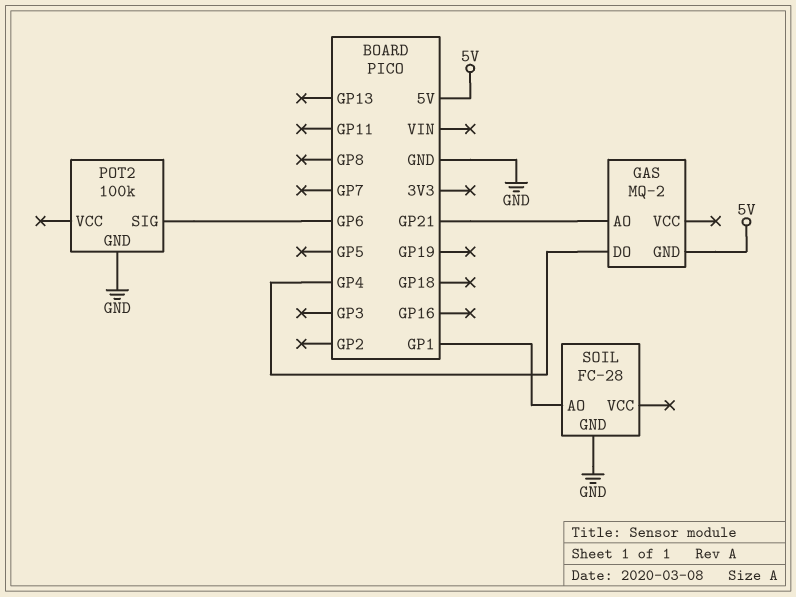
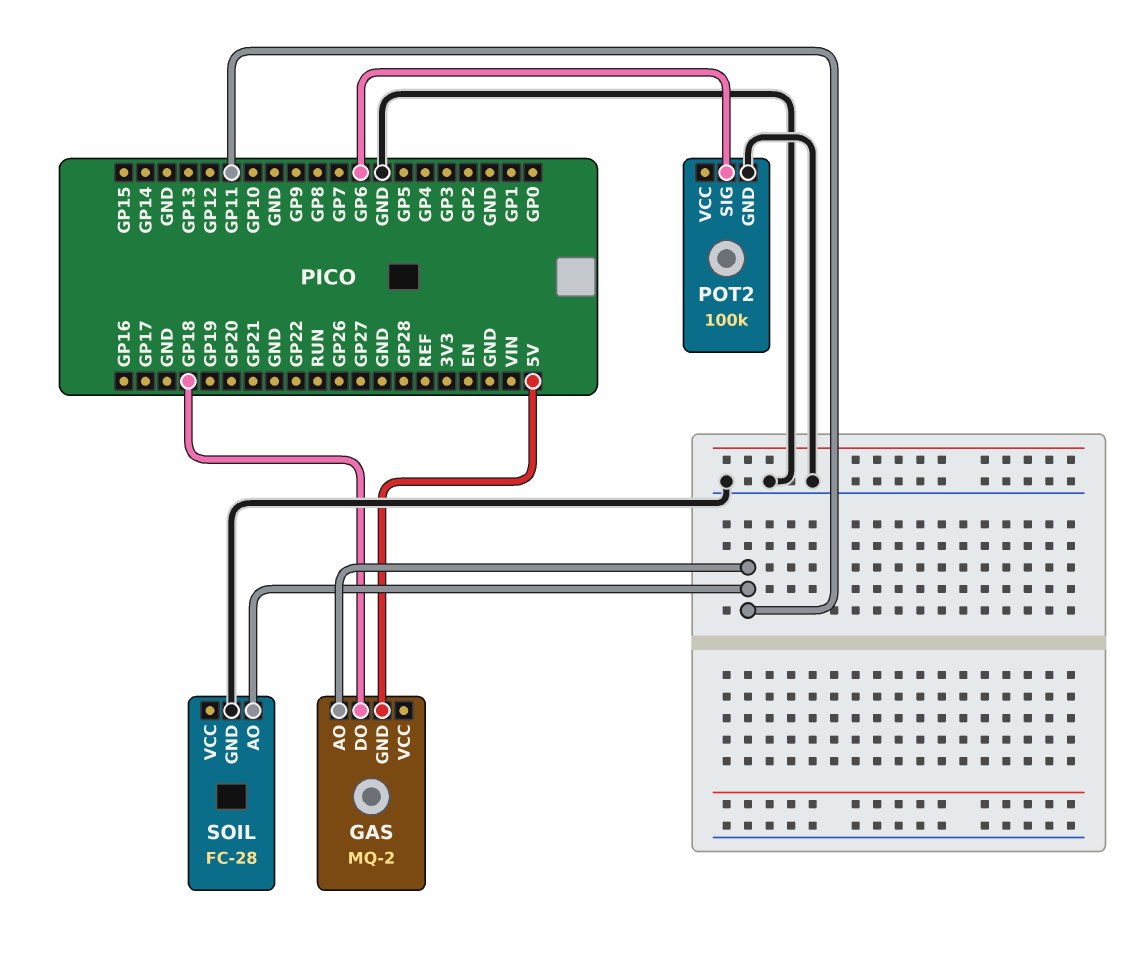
GAS pin AO: GP21 -> GP11
GAS pin DO: GP4 -> GP18
SOIL pin AO: GP1 -> GP11

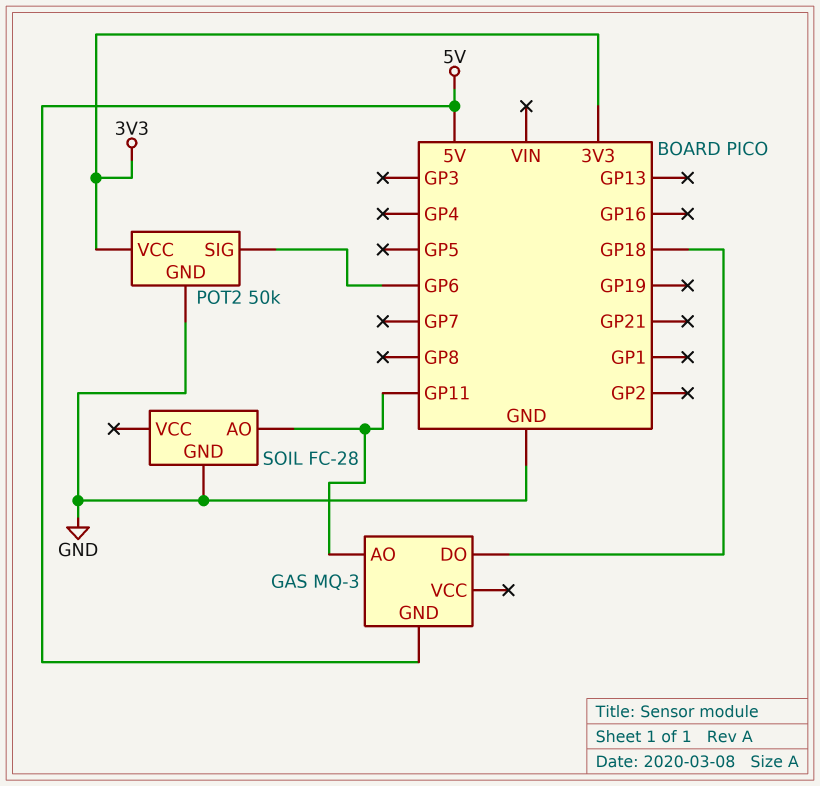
GAS: MQ-2 -> MQ-3
POT2: 100k -> 50k
POT2 pin VCC: none -> 3V3

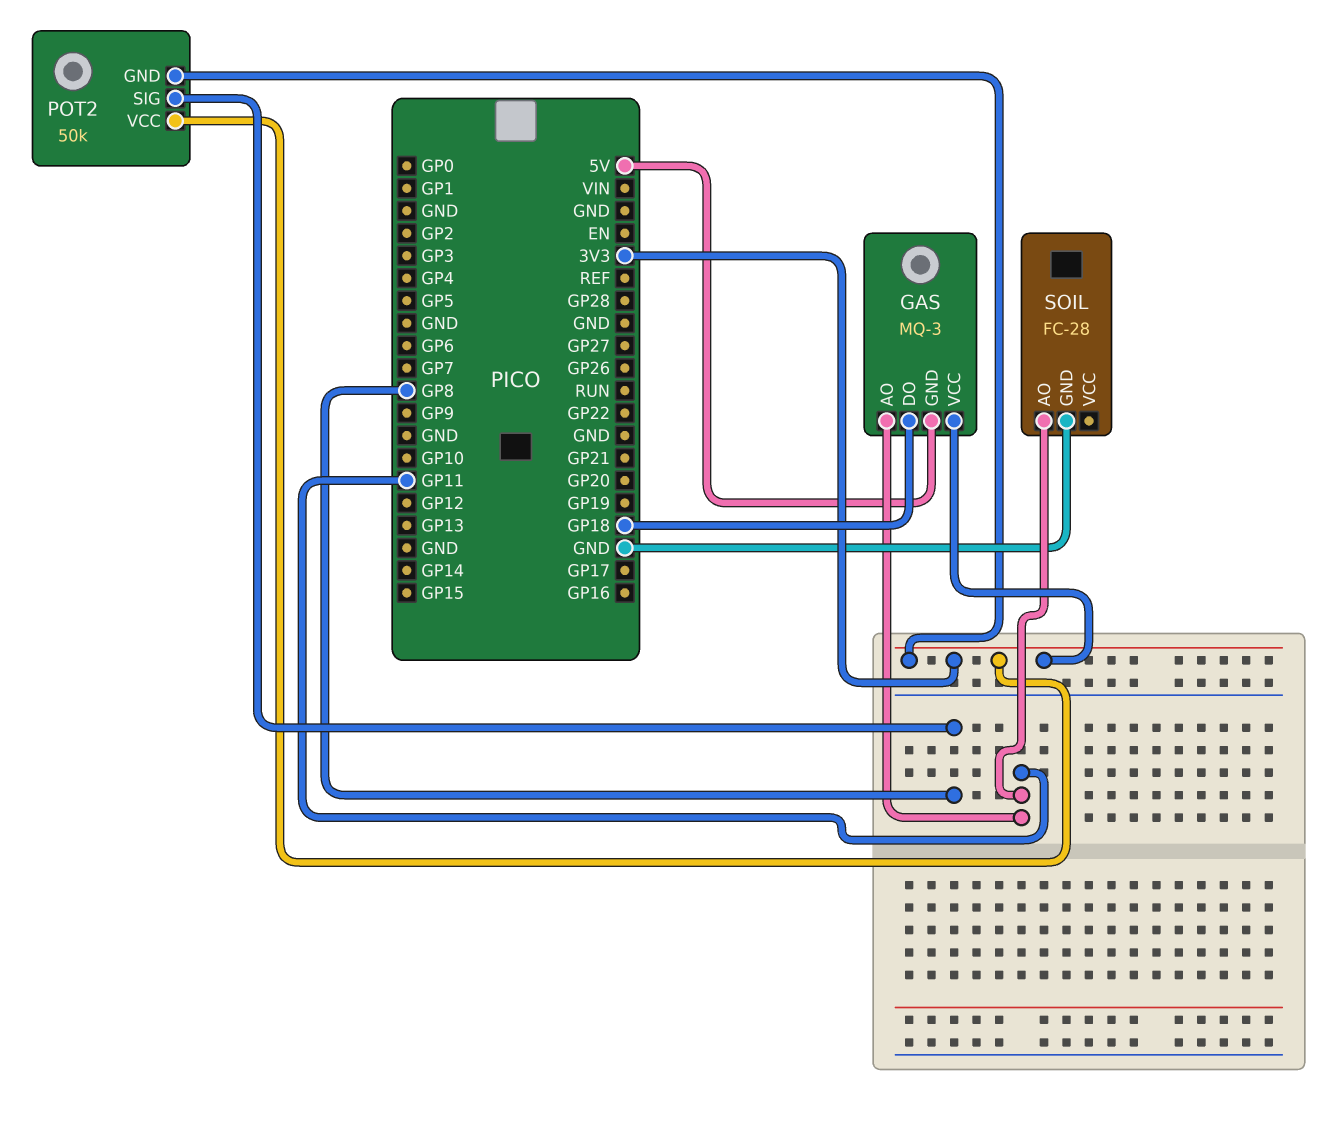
GAS pin VCC: none -> 3V3
POT2 pin GND: GND -> 3V3
POT2 pin SIG: GP6 -> GP8

